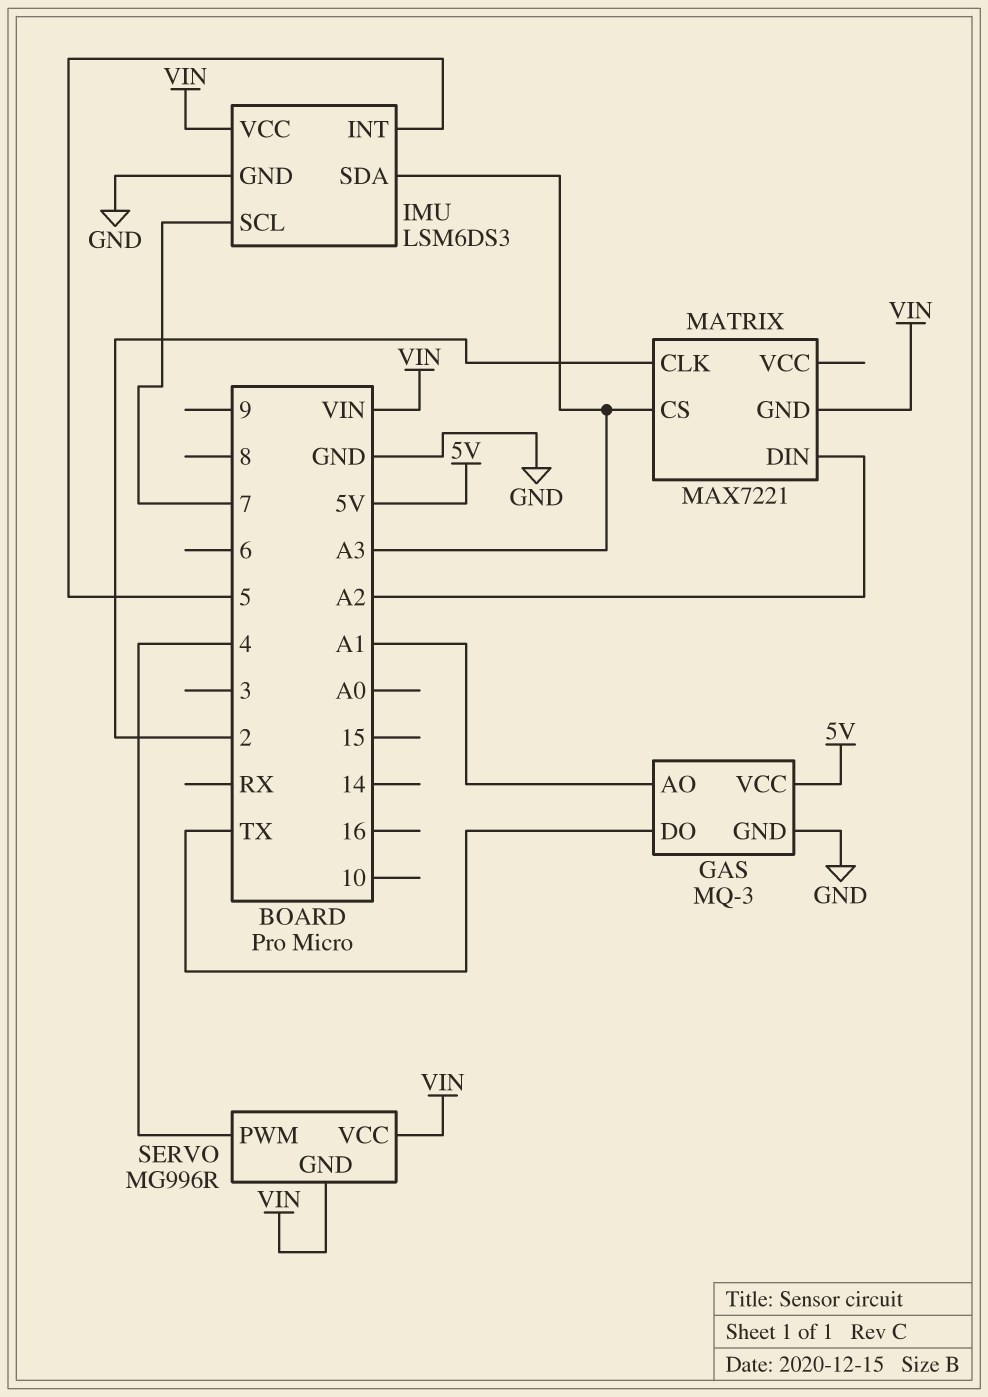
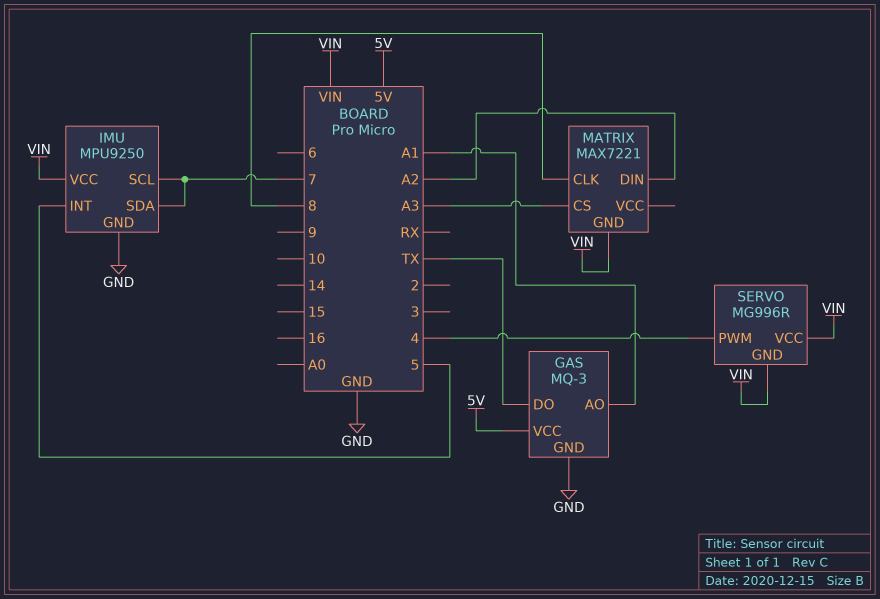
IMU: LSM6DS3 -> MPU9250
IMU pin SDA: A3 -> 7
MATRIX pin CLK: 2 -> 8

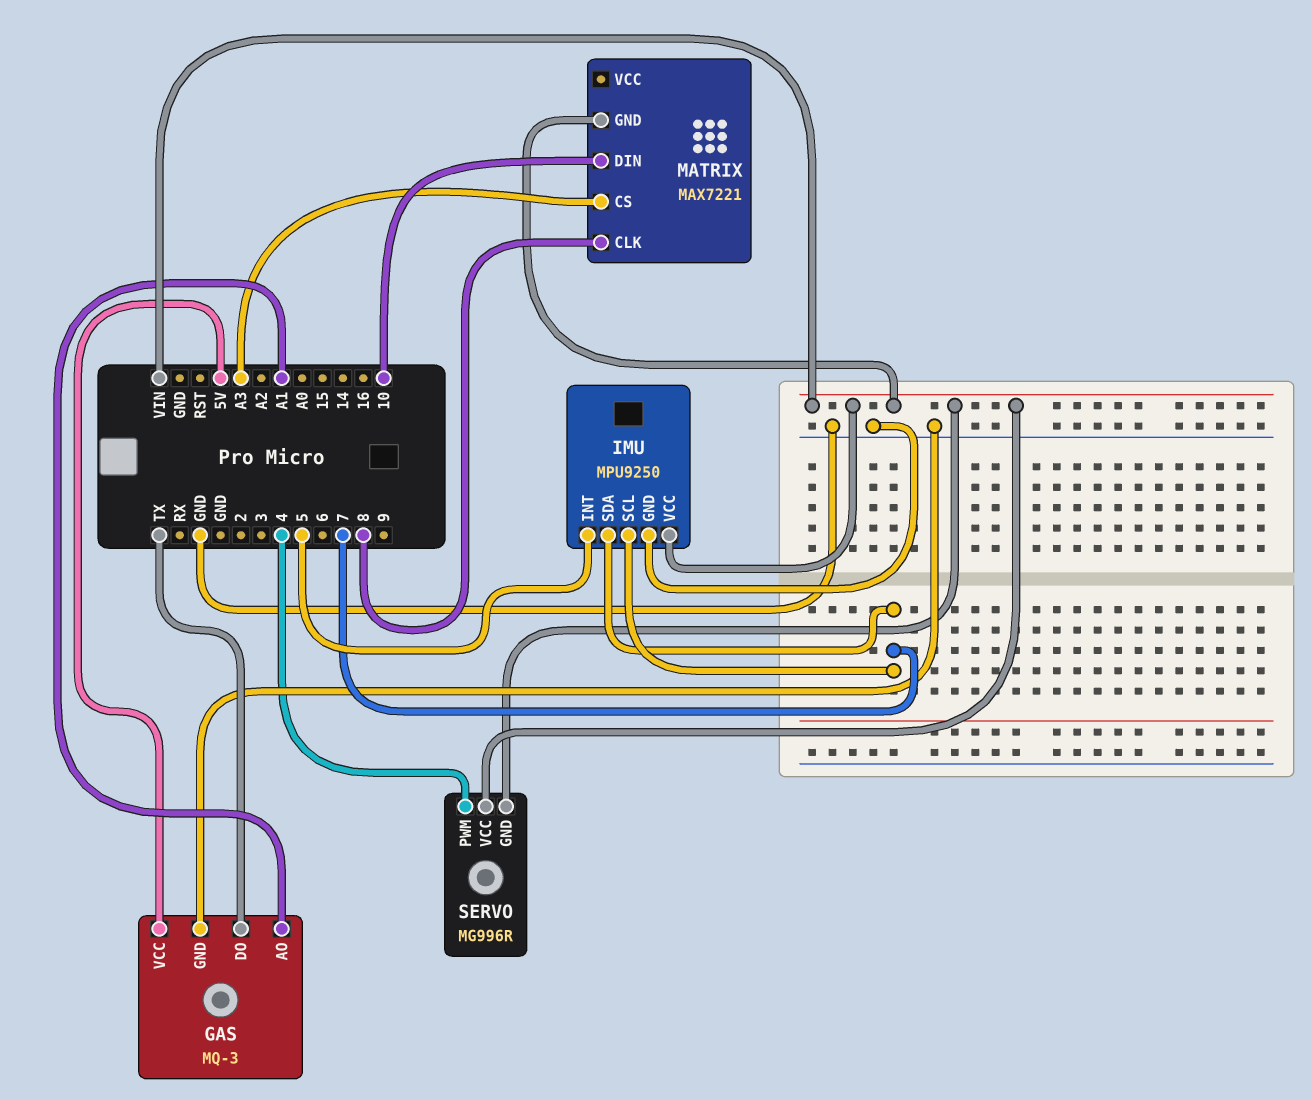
MATRIX pin DIN: A2 -> 10

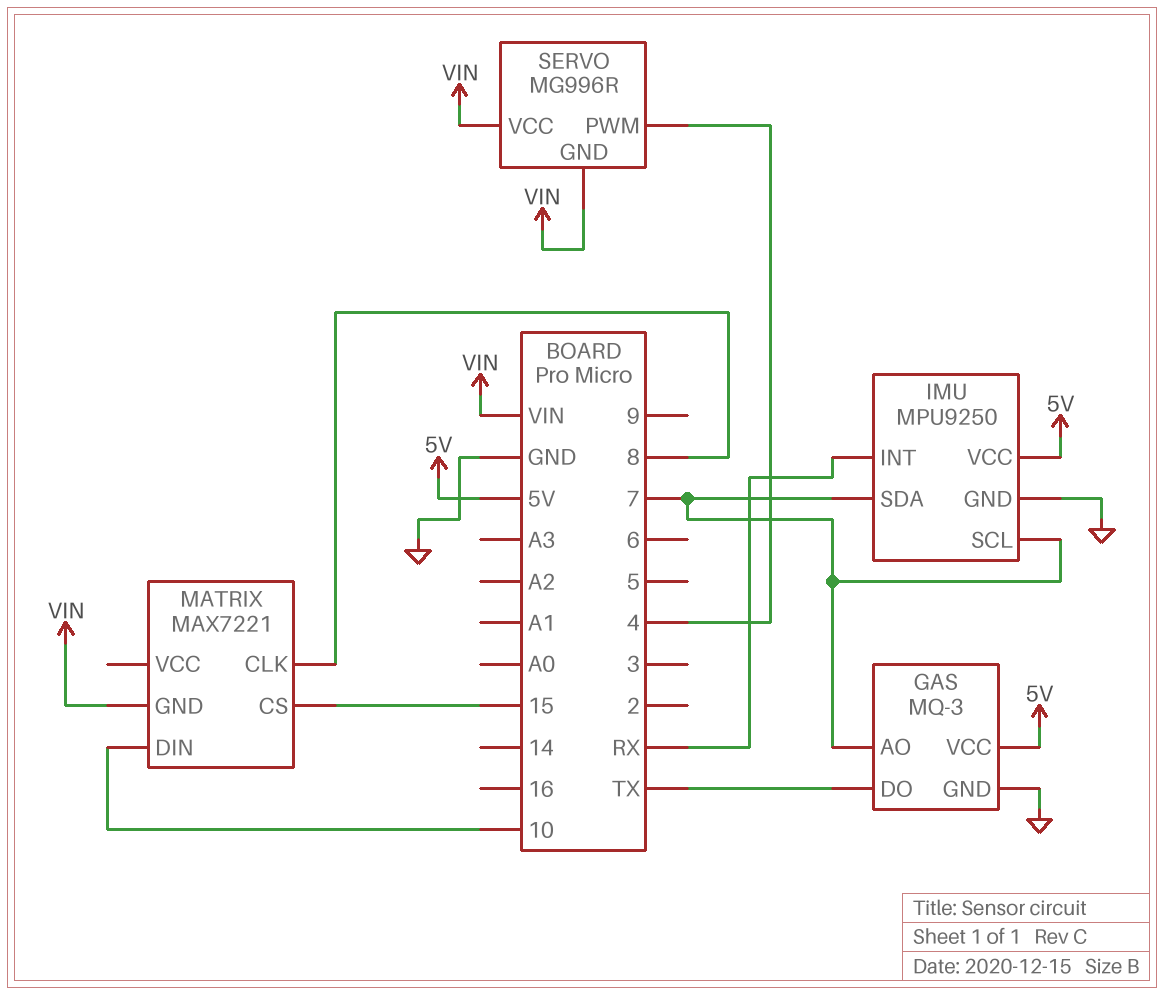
GAS pin AO: A1 -> 7
IMU pin INT: 5 -> RX
IMU pin VCC: VIN -> 5V
MATRIX pin CS: A3 -> 15

